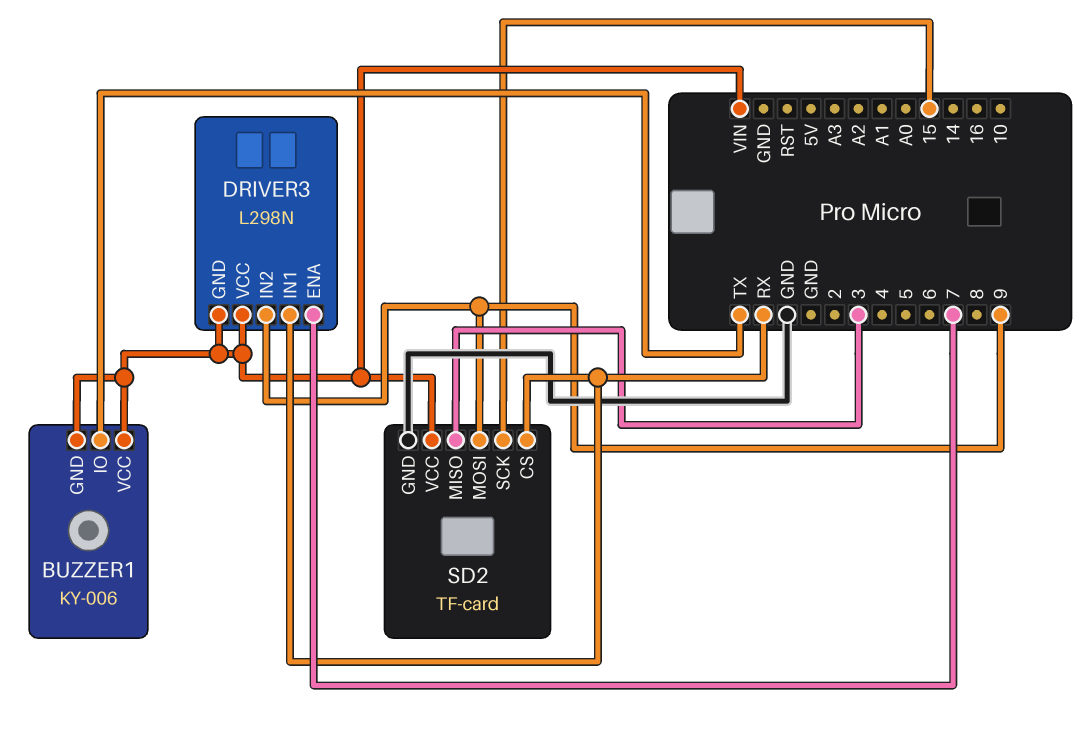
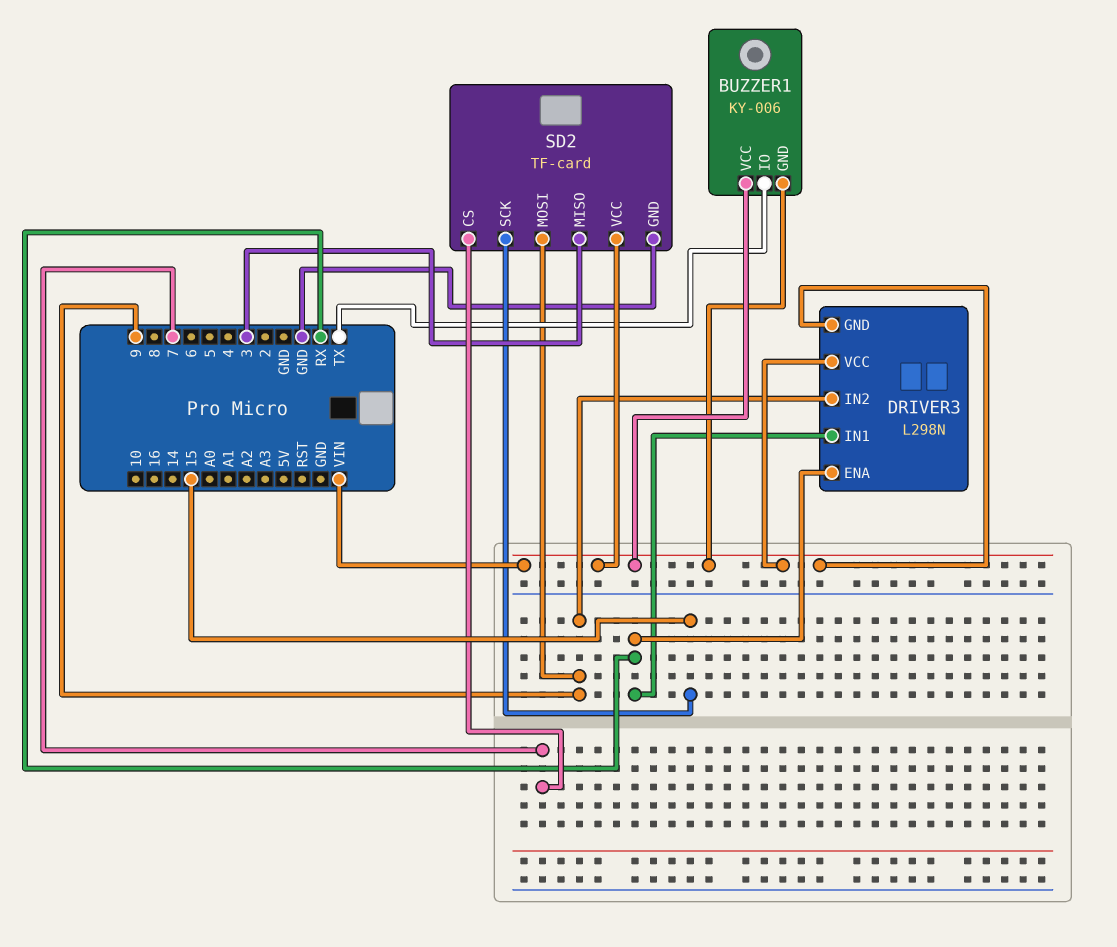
DRIVER3 pin ENA: 7 -> RX
SD2 pin CS: RX -> 7

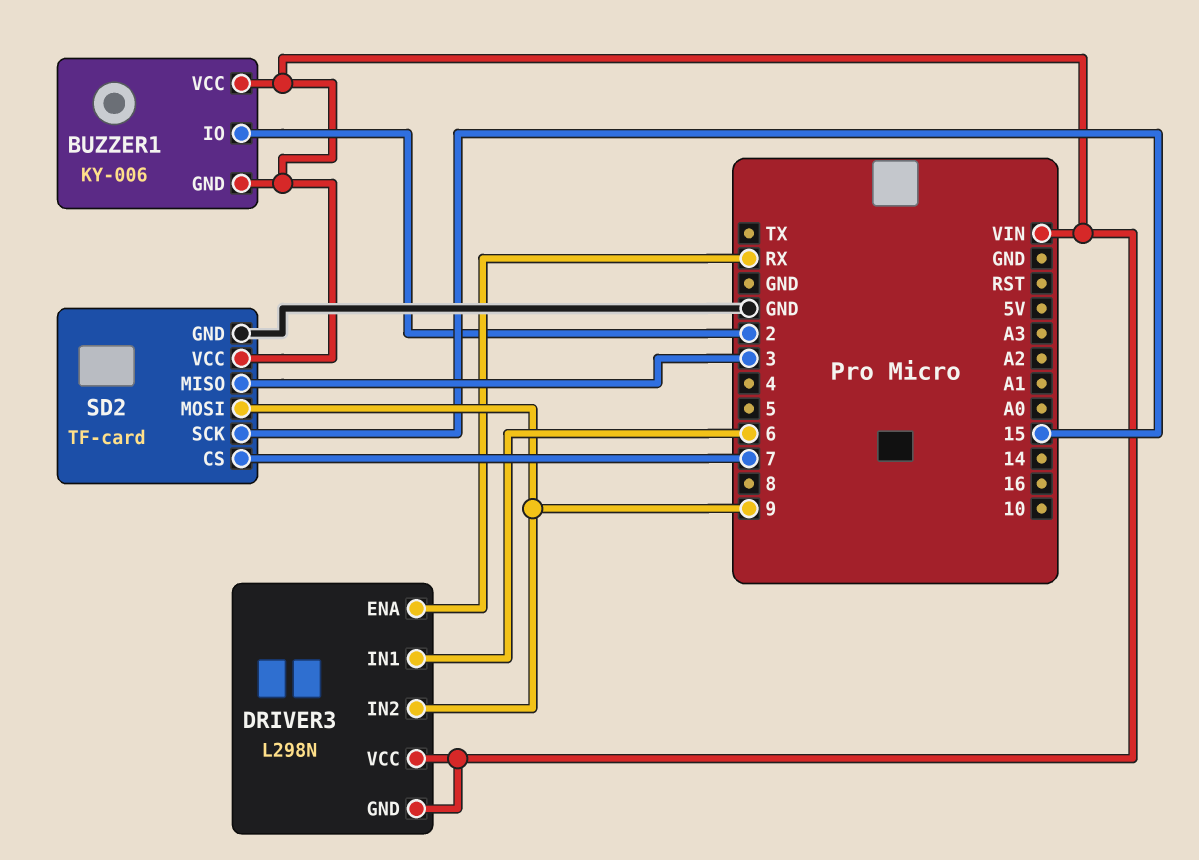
BUZZER1 pin IO: TX -> 2
DRIVER3 pin IN1: RX -> 6

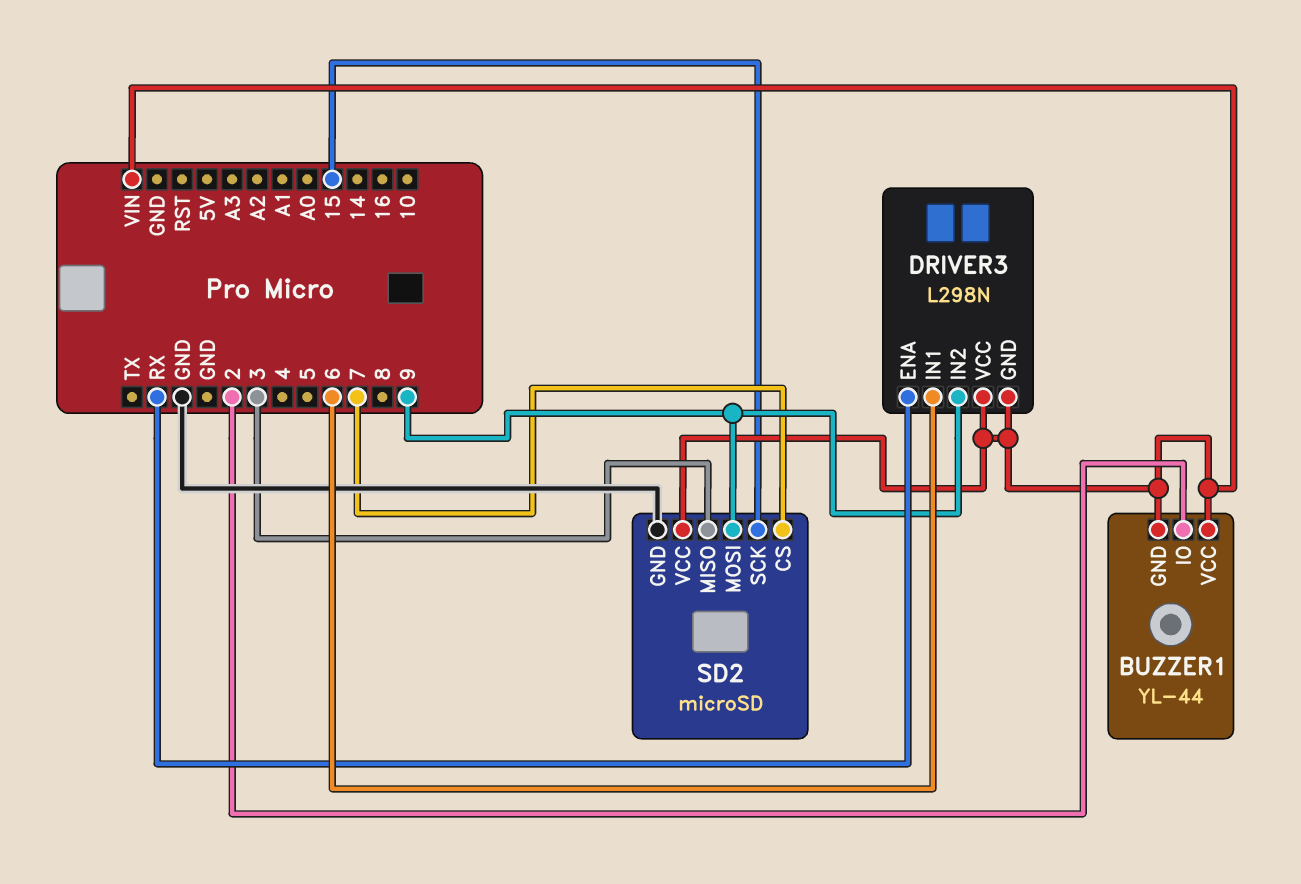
BUZZER1: KY-006 -> YL-44
SD2: TF-card -> microSD

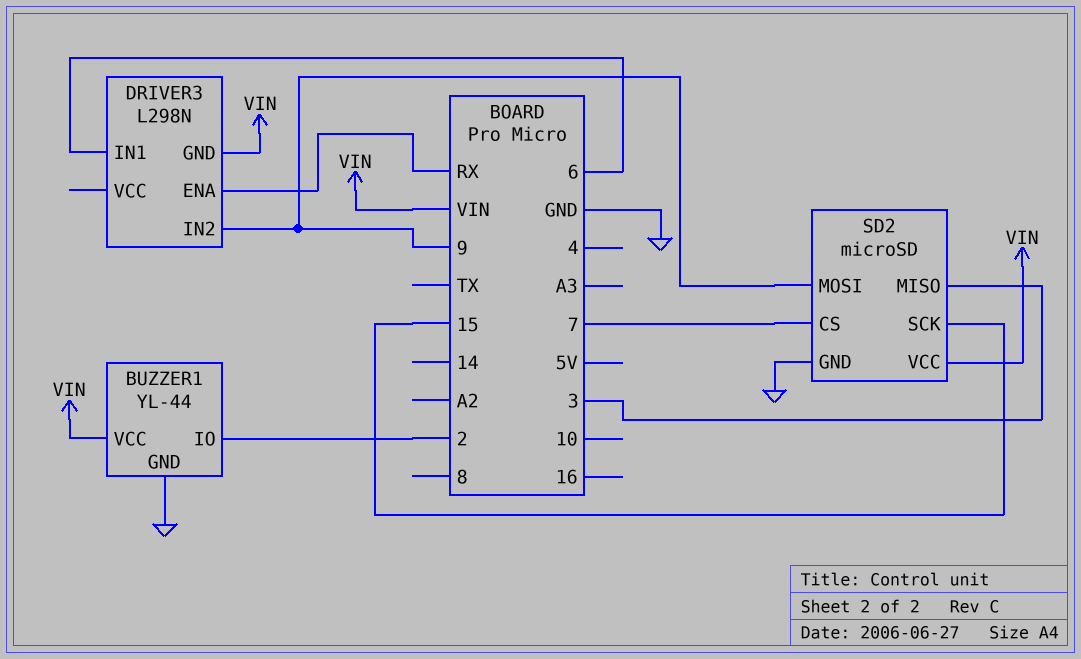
BUZZER1 pin GND: VIN -> GND
DRIVER3 pin VCC: VIN -> none

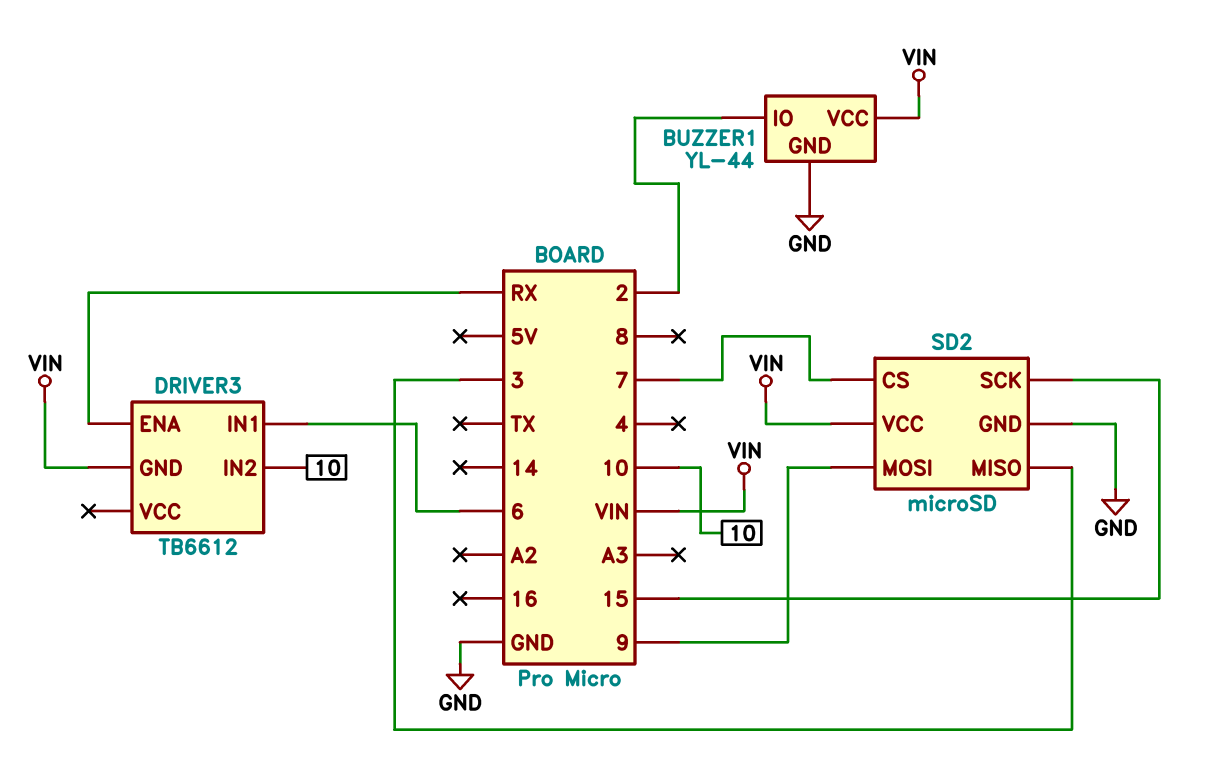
DRIVER3: L298N -> TB6612
DRIVER3 pin IN2: 9 -> 10

